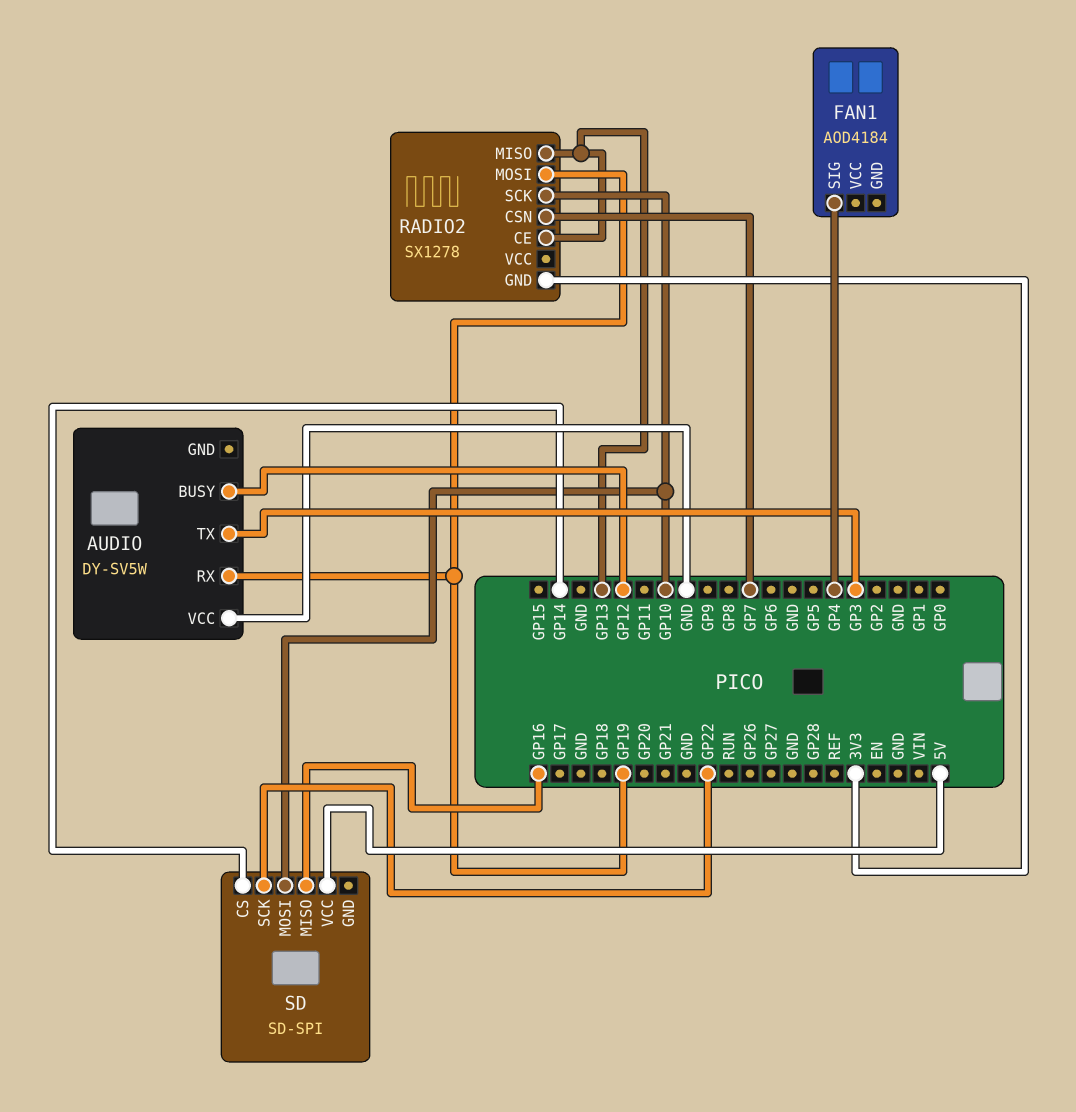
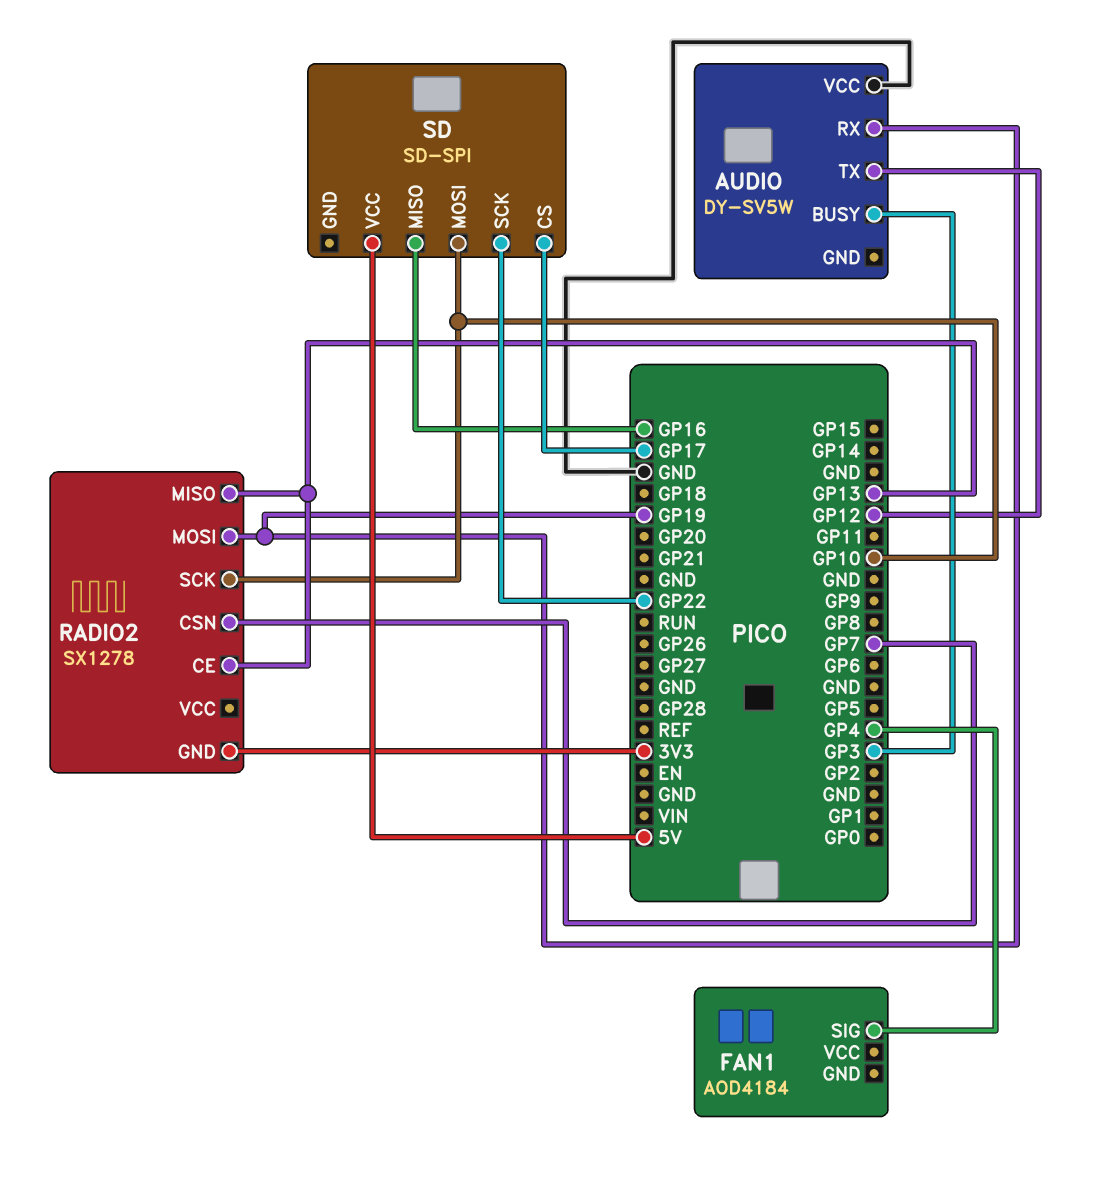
AUDIO pin BUSY: GP12 -> GP3
AUDIO pin TX: GP3 -> GP12
SD pin CS: GP14 -> GP17

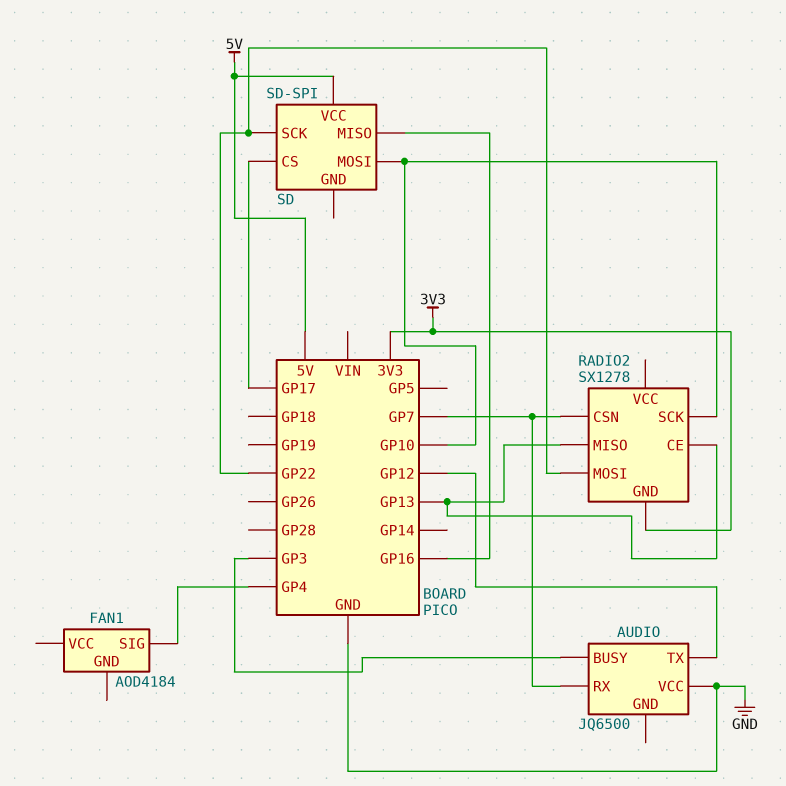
AUDIO: DY-SV5W -> JQ6500
AUDIO pin RX: GP19 -> GP7
RADIO2 pin MOSI: GP19 -> GP22

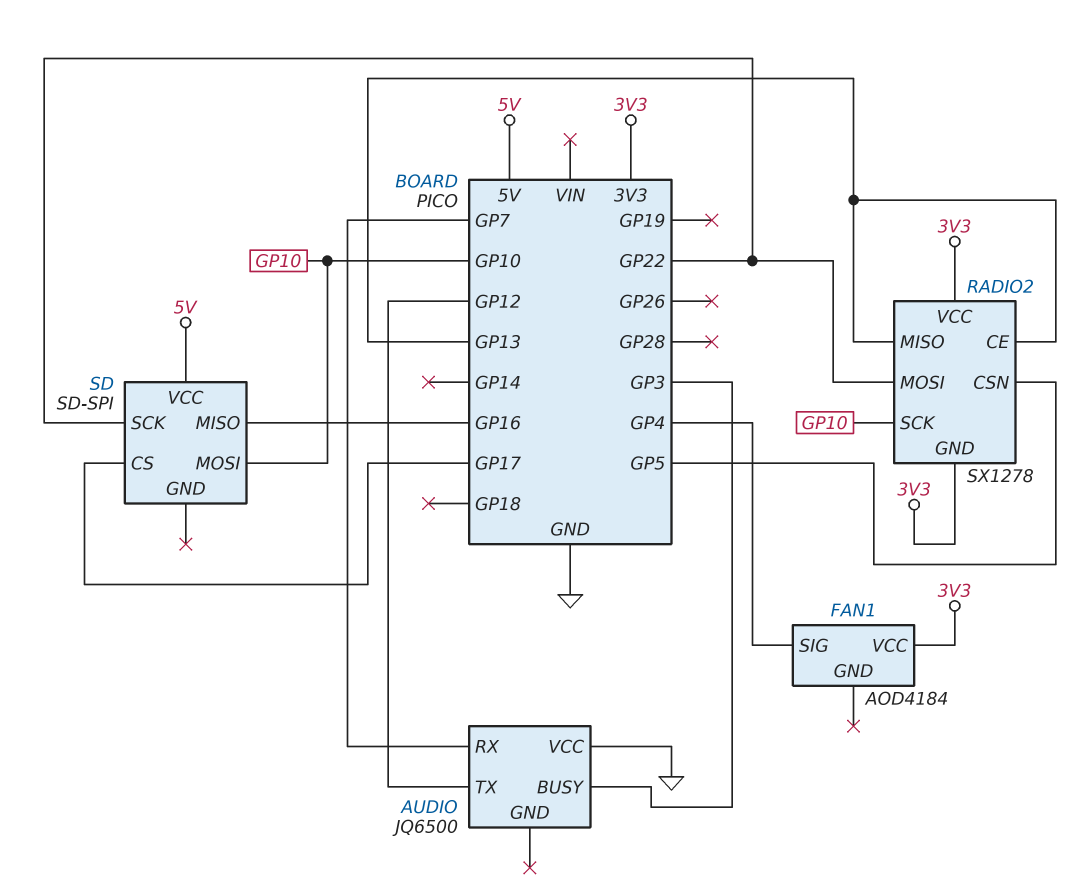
FAN1 pin VCC: none -> 3V3
RADIO2 pin CSN: GP7 -> GP5
RADIO2 pin VCC: none -> 3V3

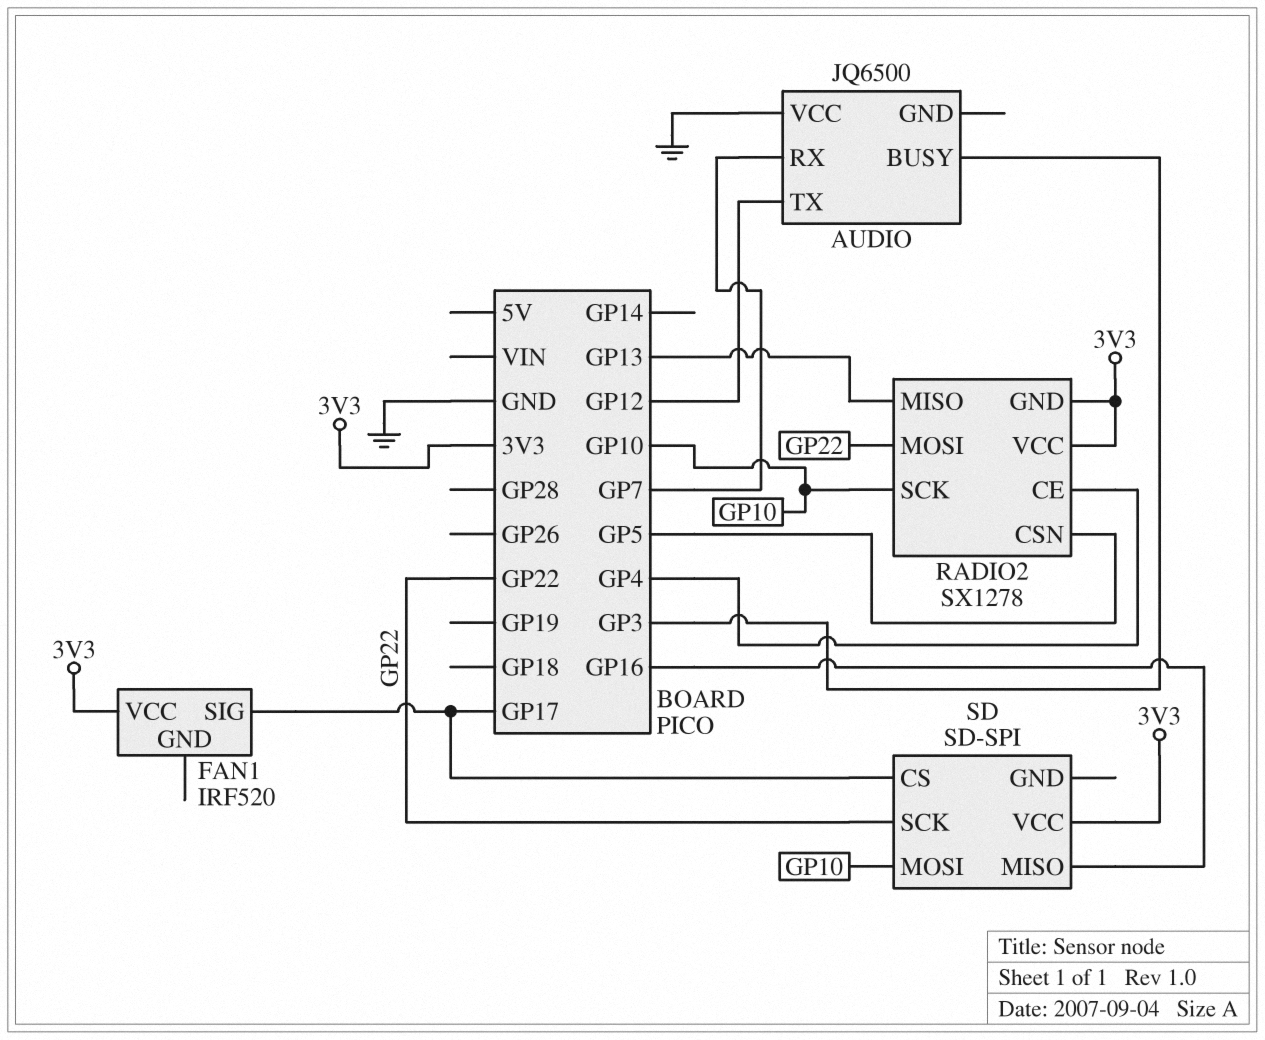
FAN1: AOD4184 -> IRF520
FAN1 pin SIG: GP4 -> GP17
RADIO2 pin CE: GP13 -> GP4
SD pin VCC: 5V -> 3V3

